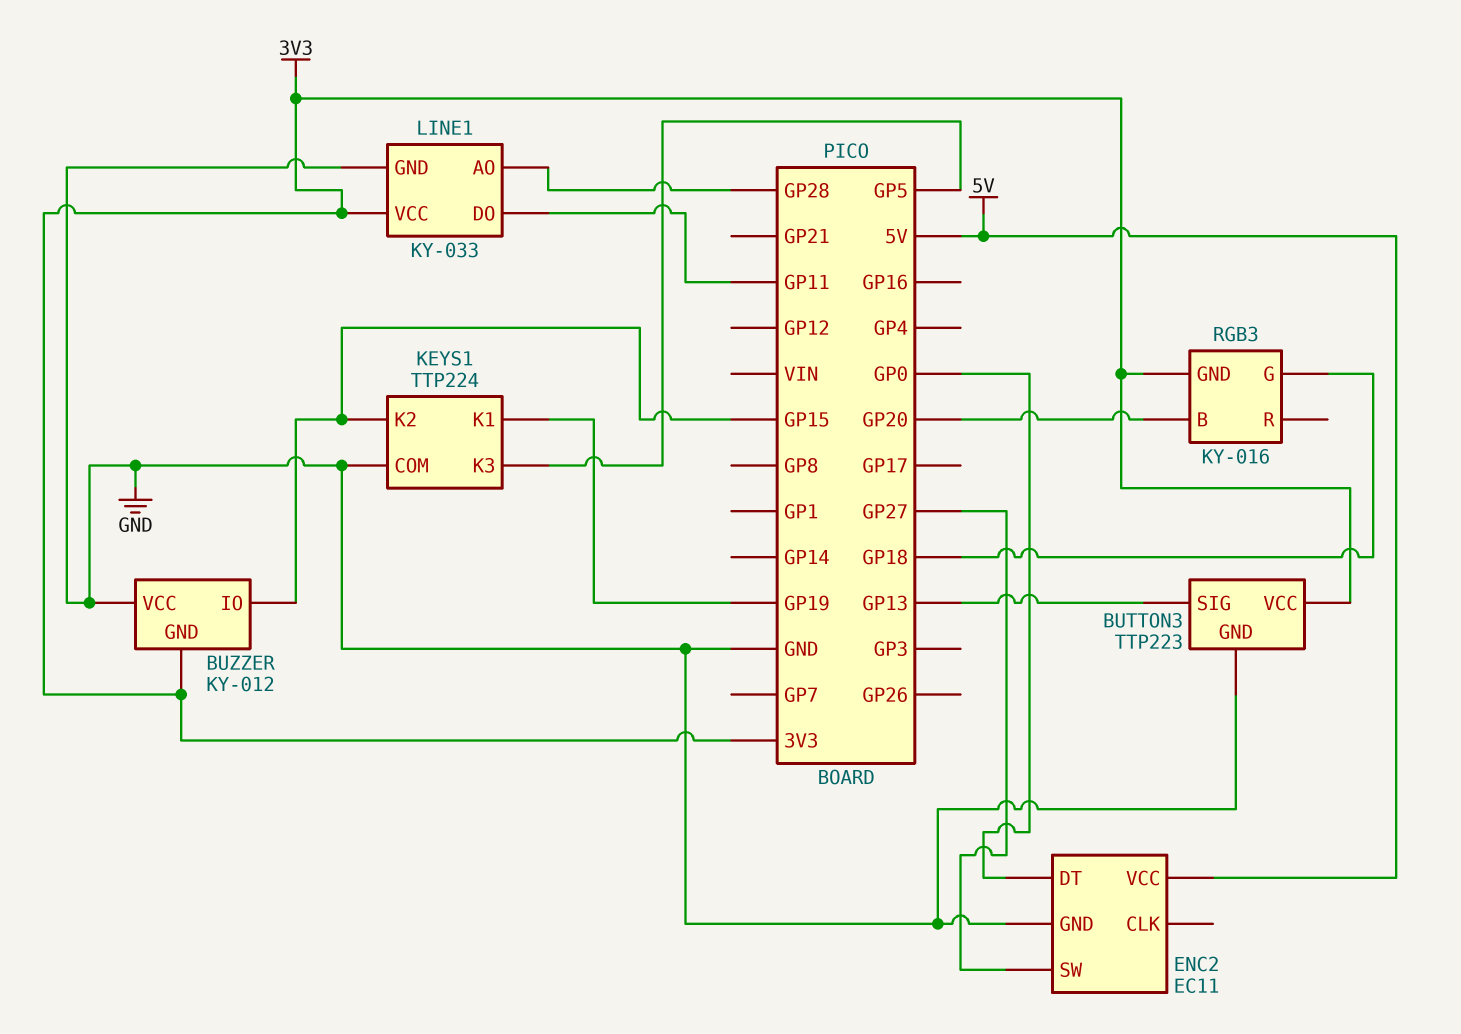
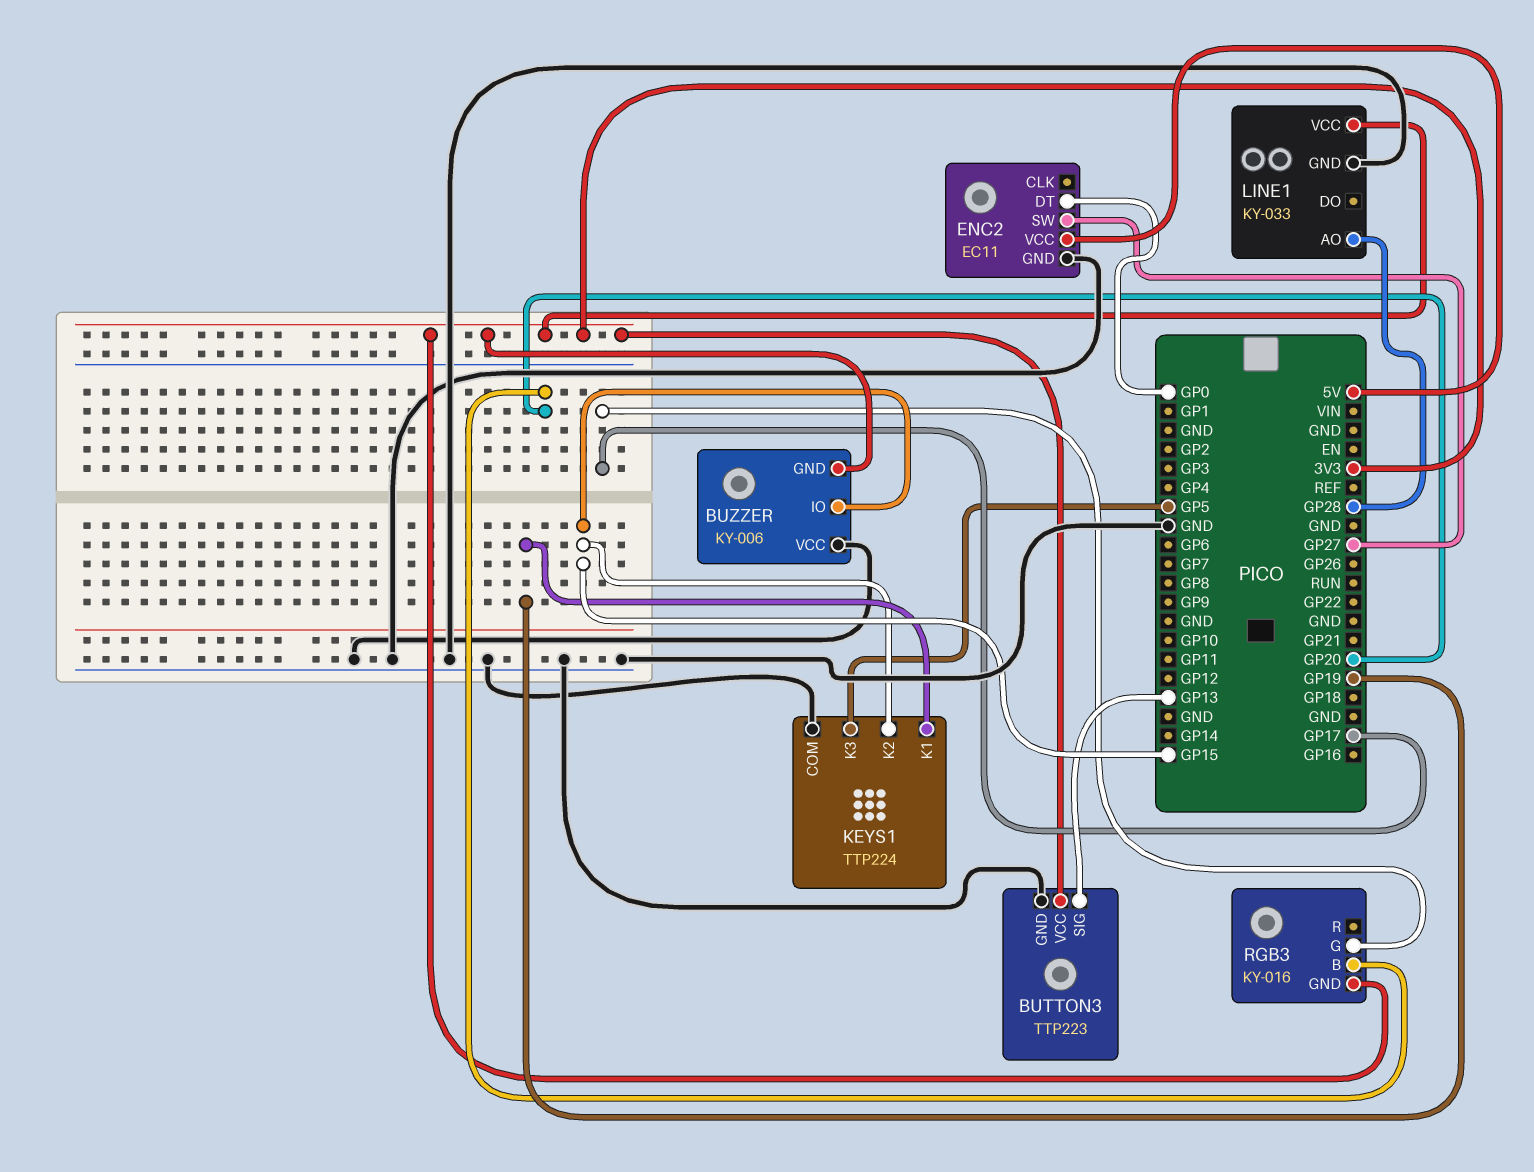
BUZZER: KY-012 -> KY-006
LINE1 pin DO: GP11 -> none
RGB3 pin G: GP18 -> GP17

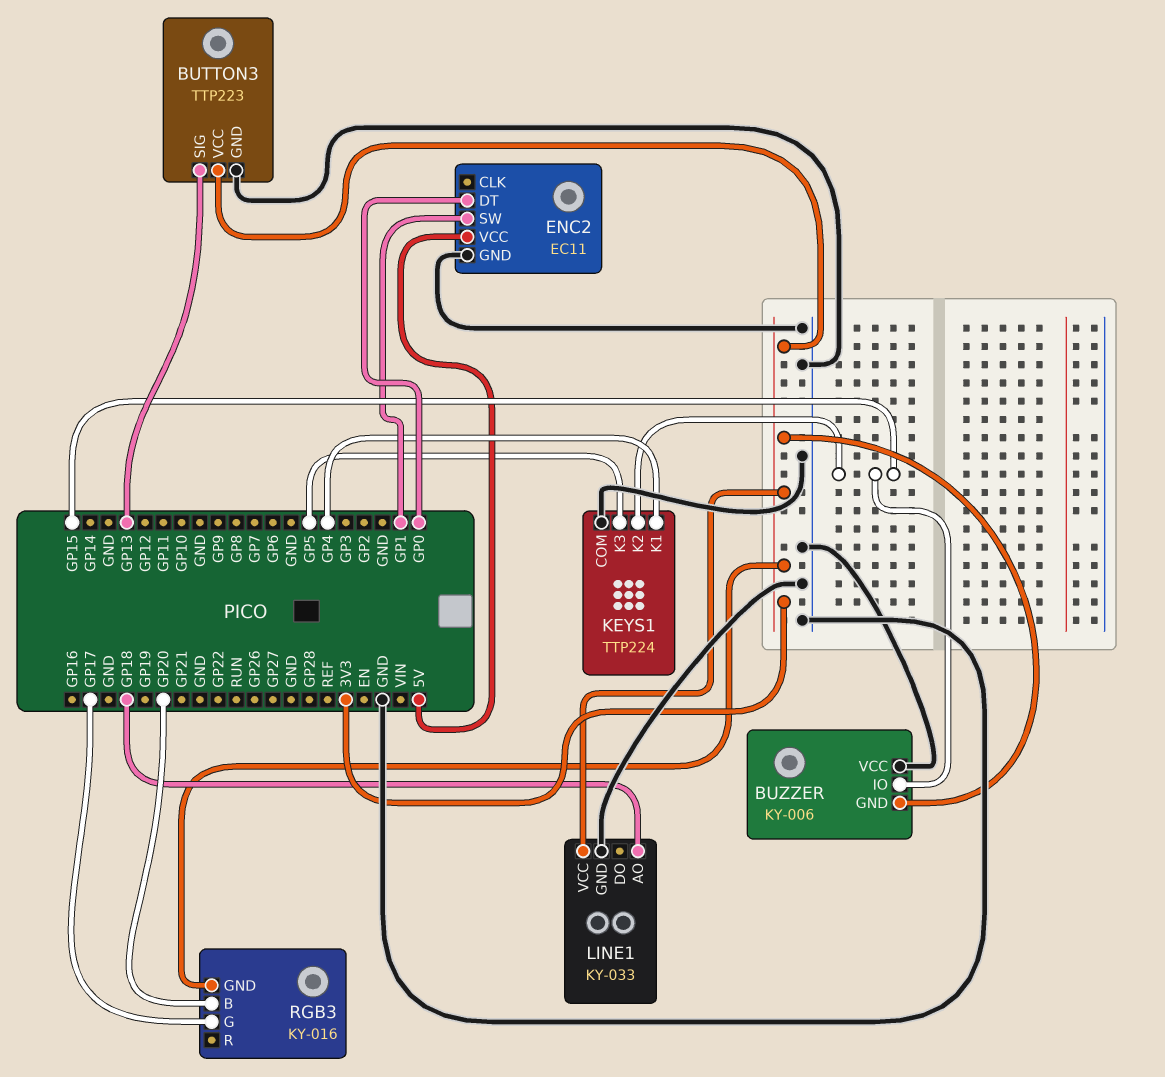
ENC2 pin SW: GP27 -> GP1
KEYS1 pin K1: GP19 -> GP4
LINE1 pin AO: GP28 -> GP18

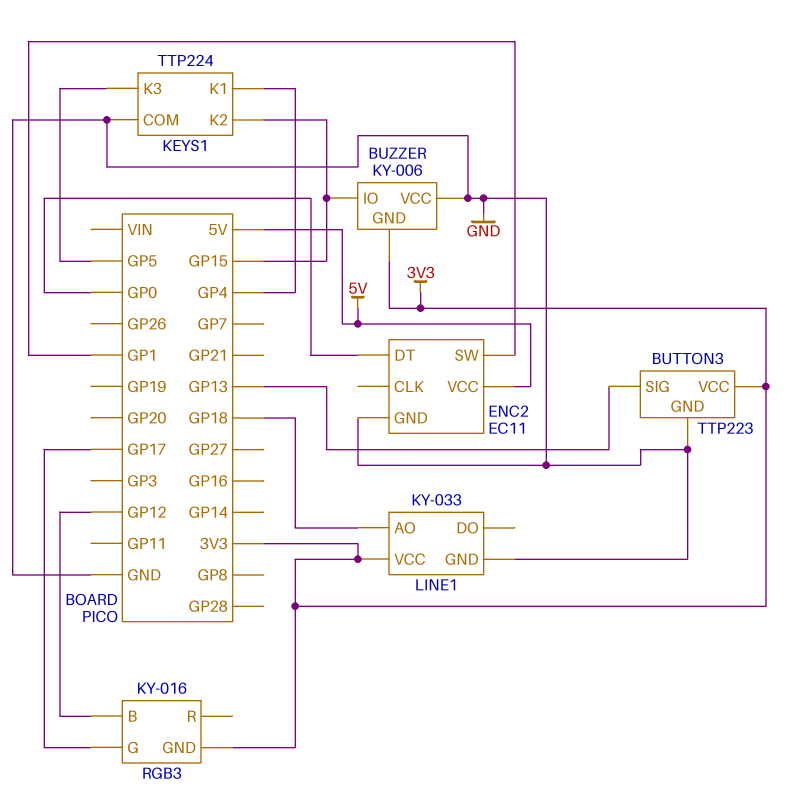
RGB3 pin B: GP20 -> GP12

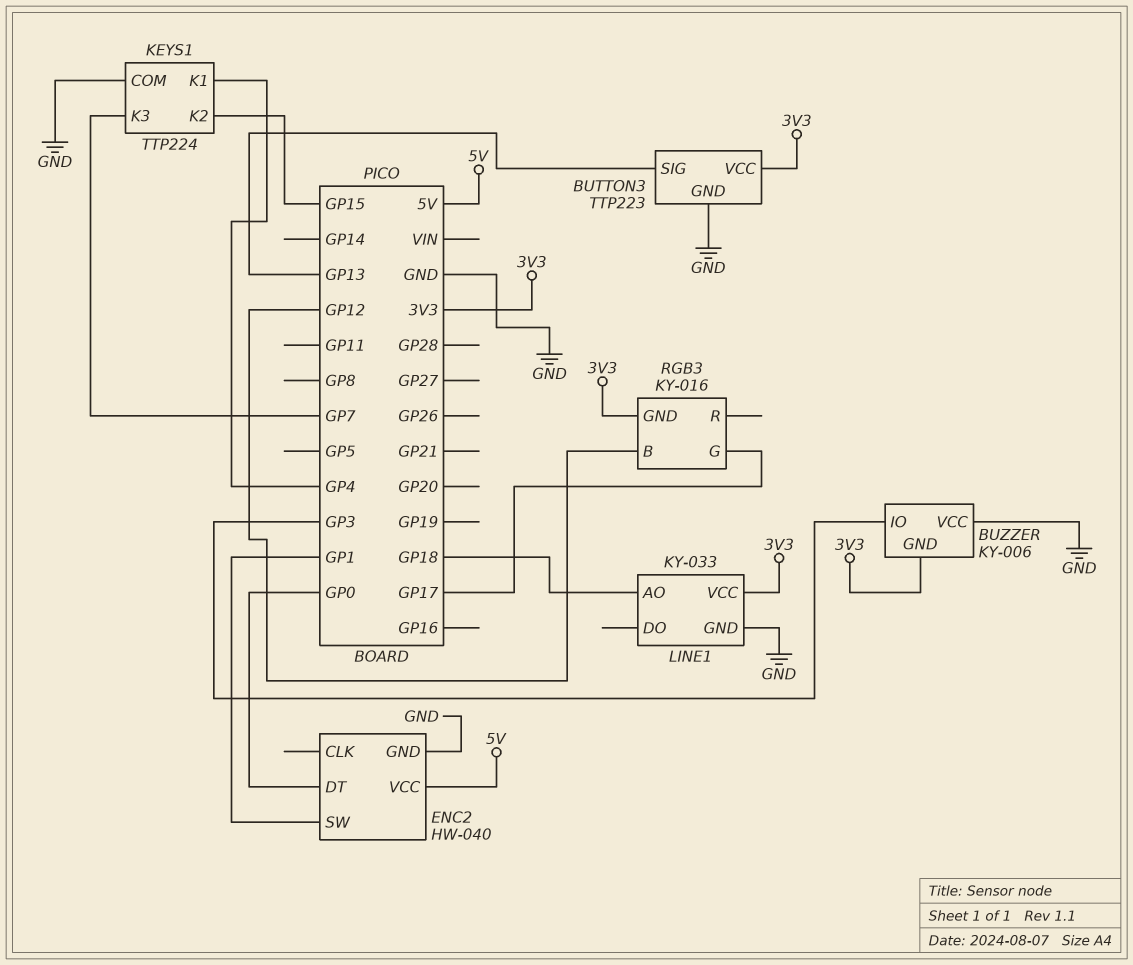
BUZZER pin IO: GP15 -> GP3
ENC2: EC11 -> HW-040
KEYS1 pin K3: GP5 -> GP7

